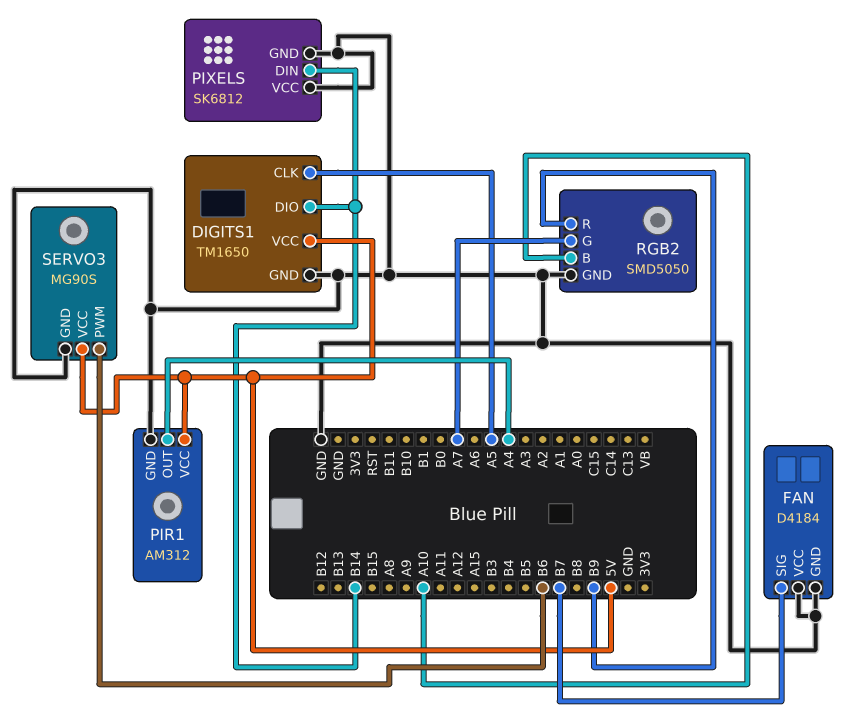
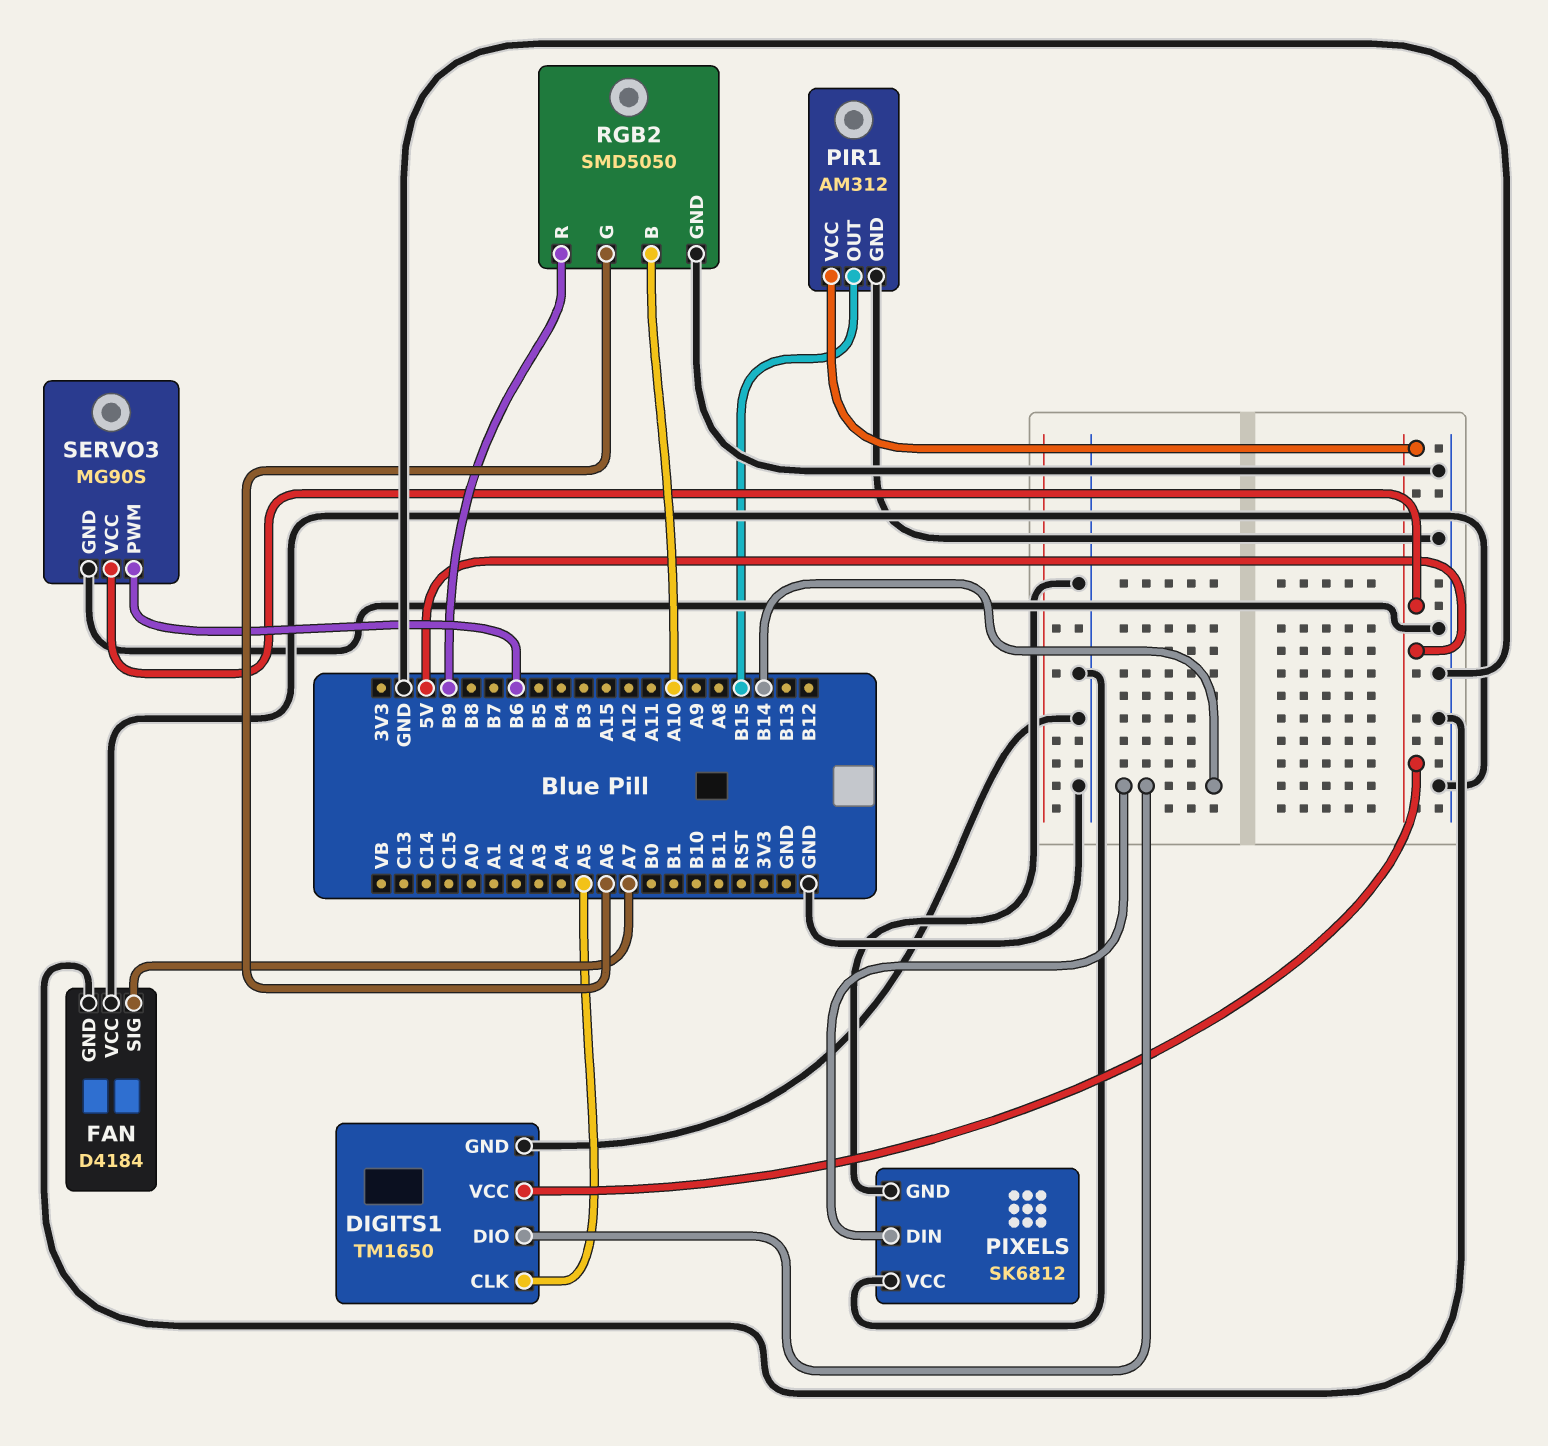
FAN pin SIG: B7 -> A7
PIR1 pin OUT: A4 -> B15
RGB2 pin G: A7 -> A6

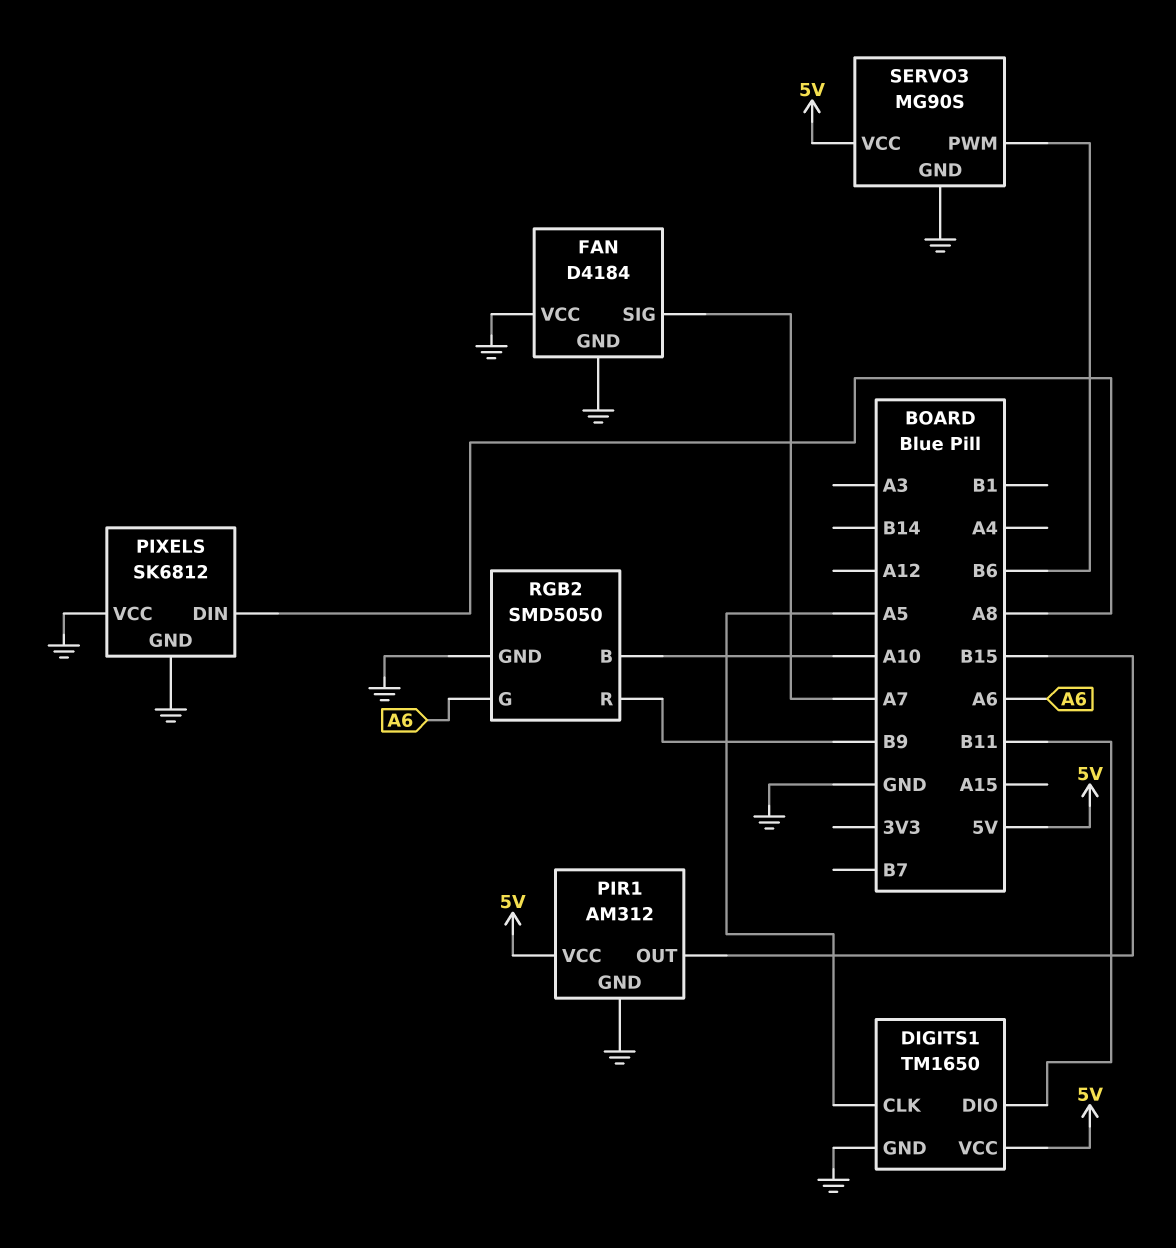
DIGITS1 pin DIO: B14 -> B11
PIXELS pin DIN: B14 -> A8

